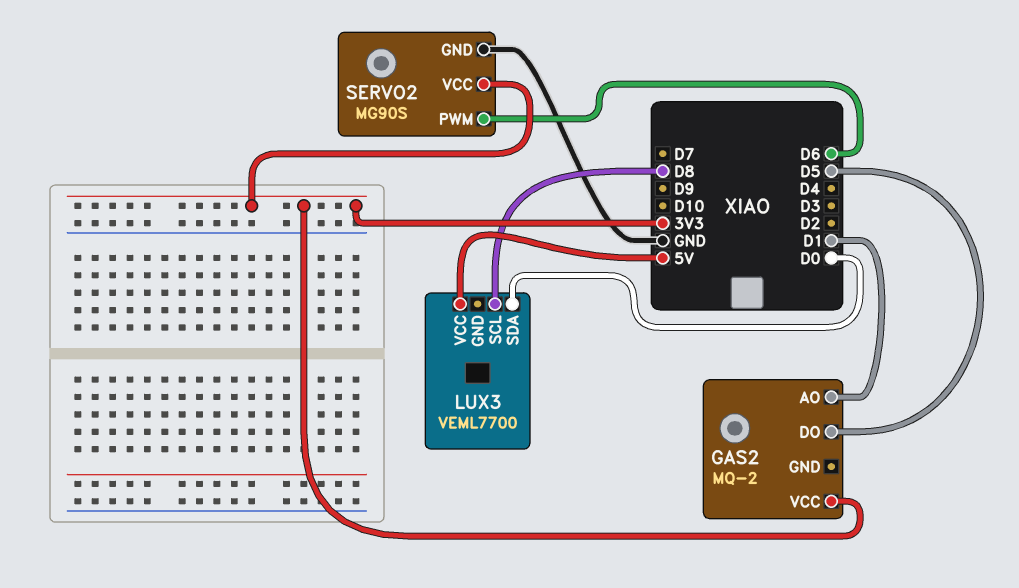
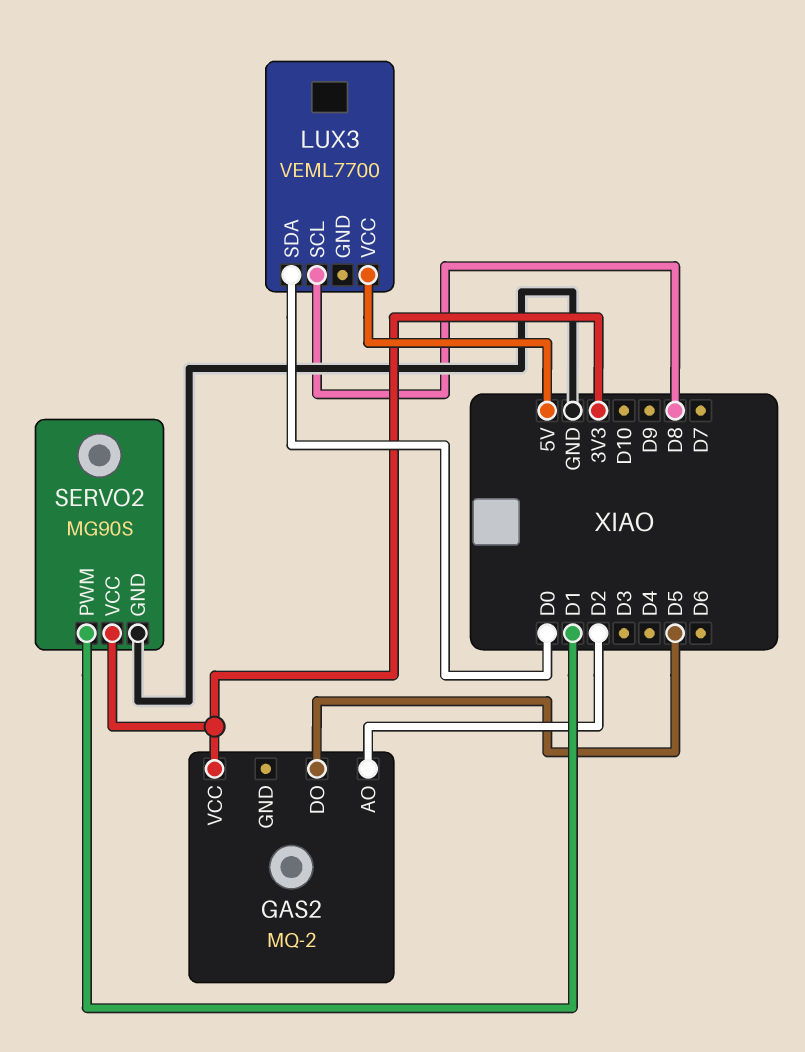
GAS2 pin AO: D1 -> D2
SERVO2 pin PWM: D6 -> D1

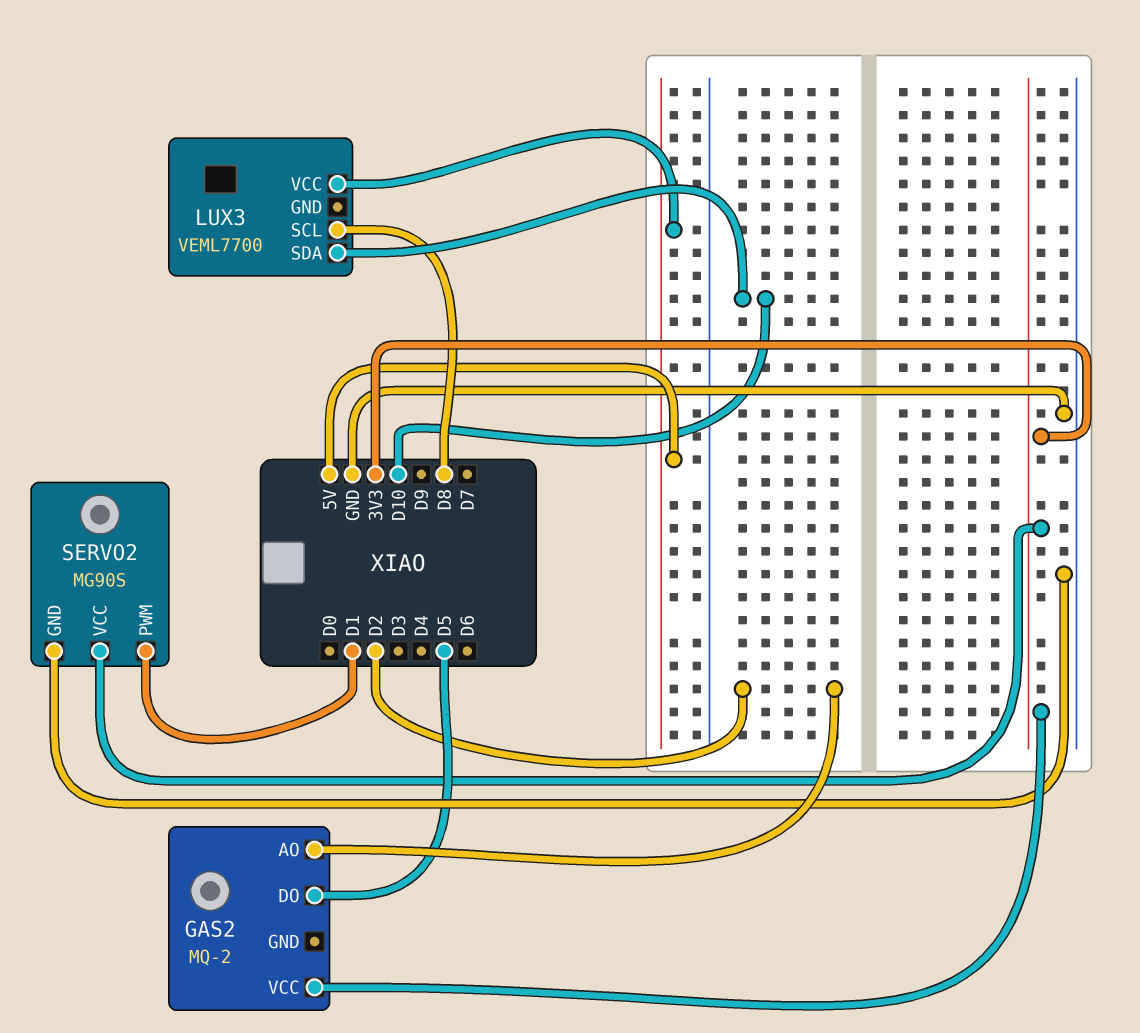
LUX3 pin SDA: D0 -> D10

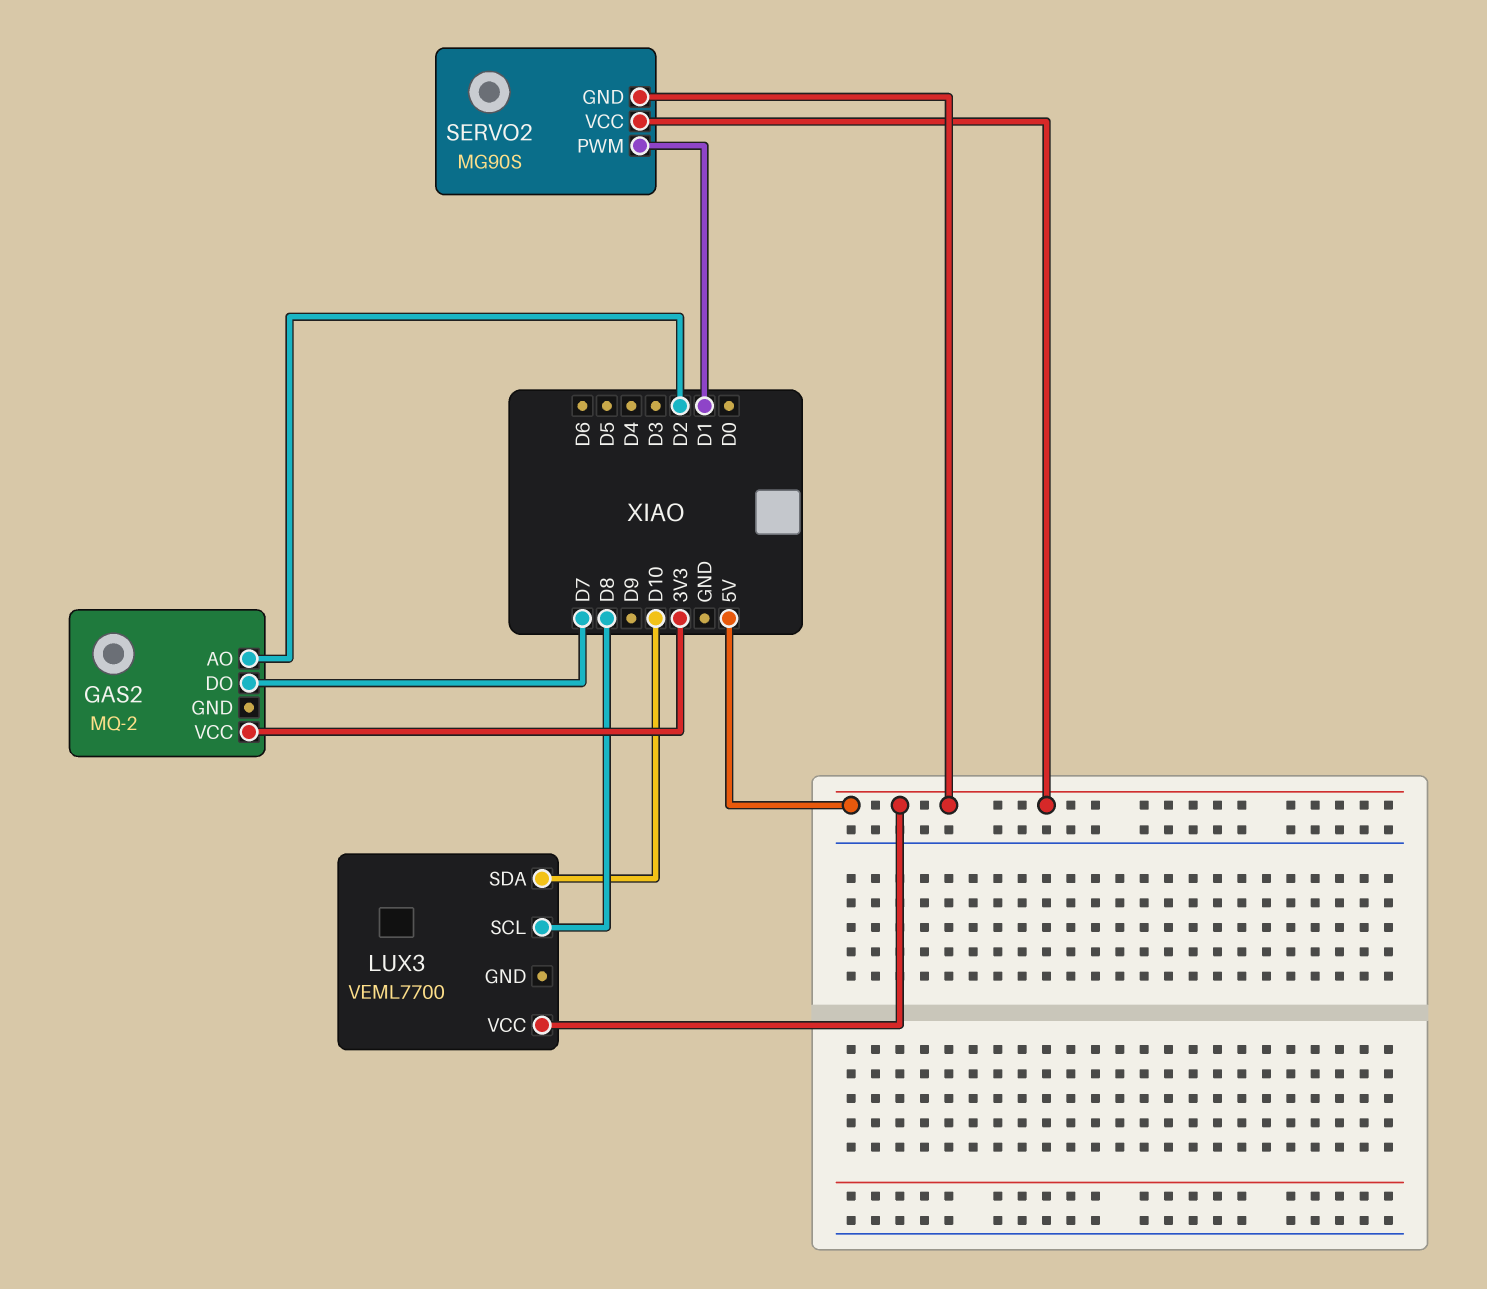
GAS2 pin DO: D5 -> D7
SERVO2 pin GND: GND -> 5V
SERVO2 pin VCC: 3V3 -> 5V

